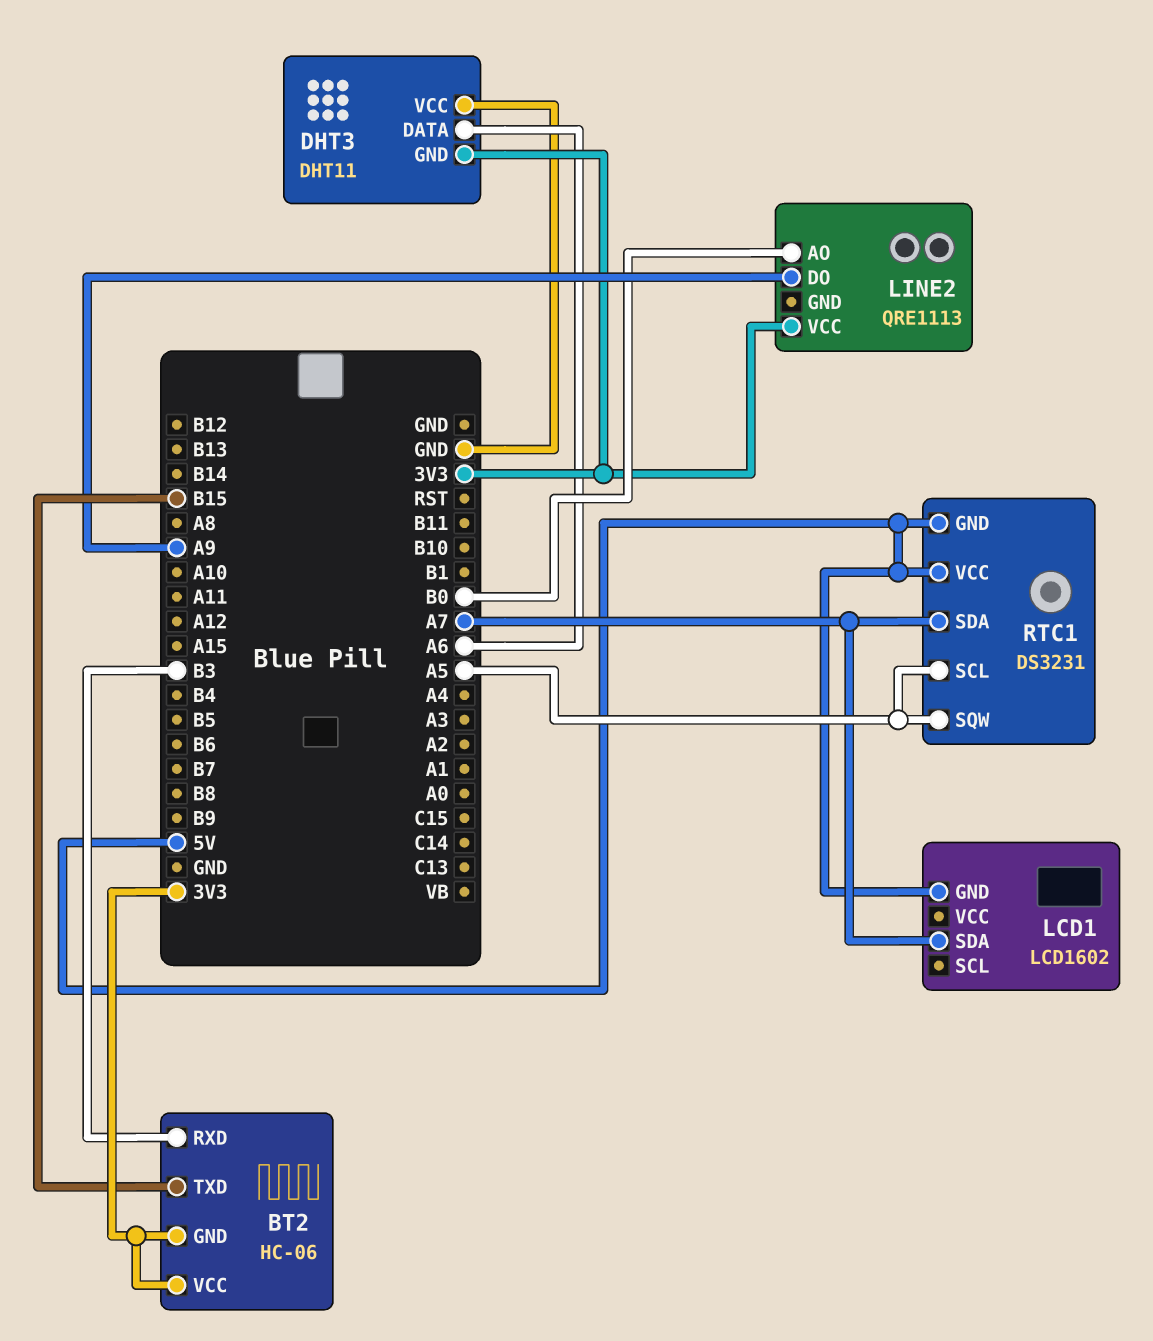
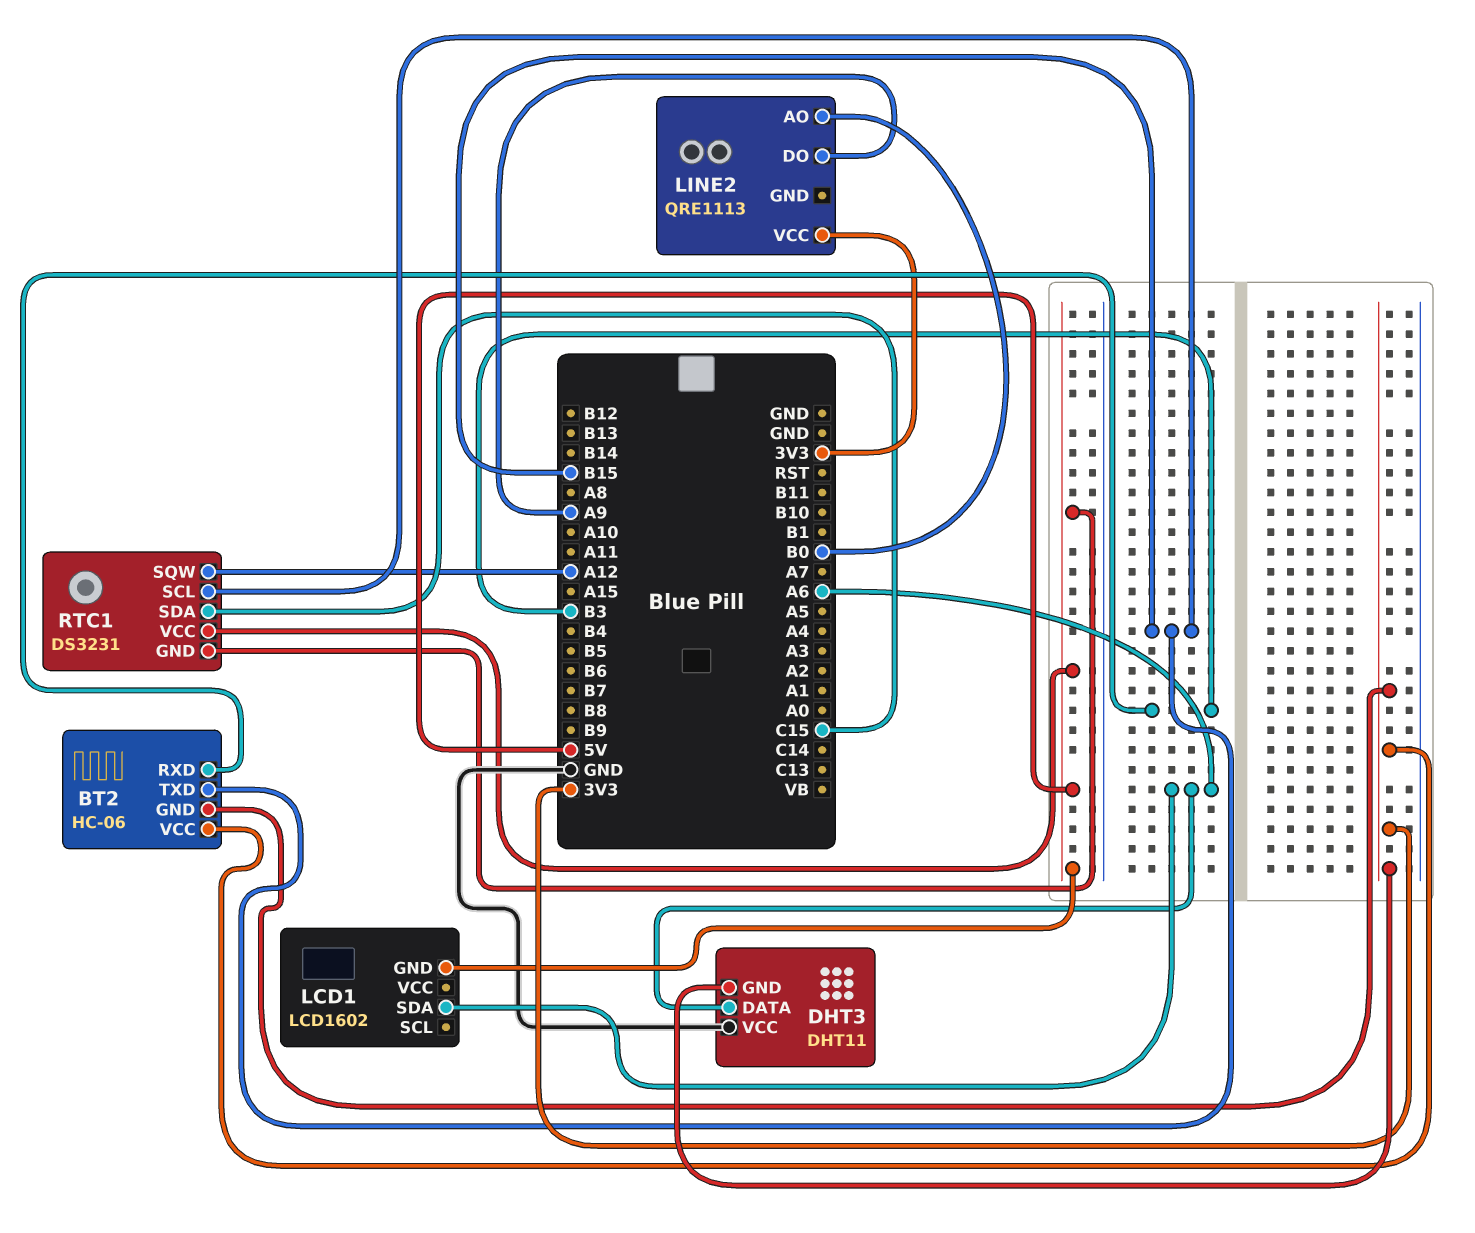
LCD1 pin SDA: A7 -> A6
RTC1 pin SCL: A5 -> B15
RTC1 pin SDA: A7 -> C15
RTC1 pin SQW: A5 -> A12

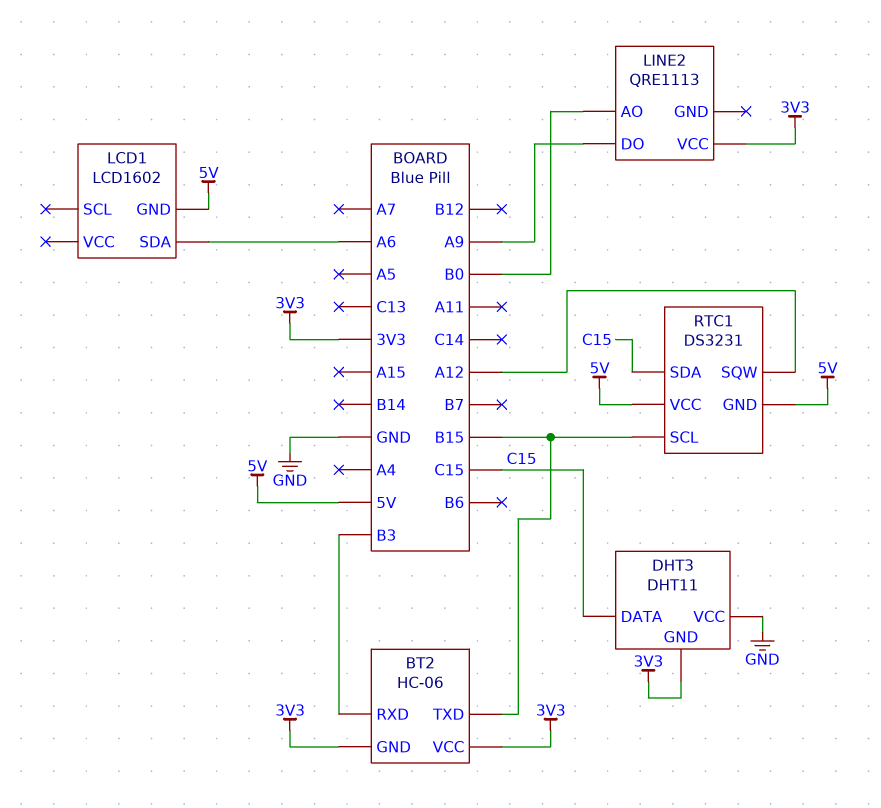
DHT3 pin DATA: A6 -> C15

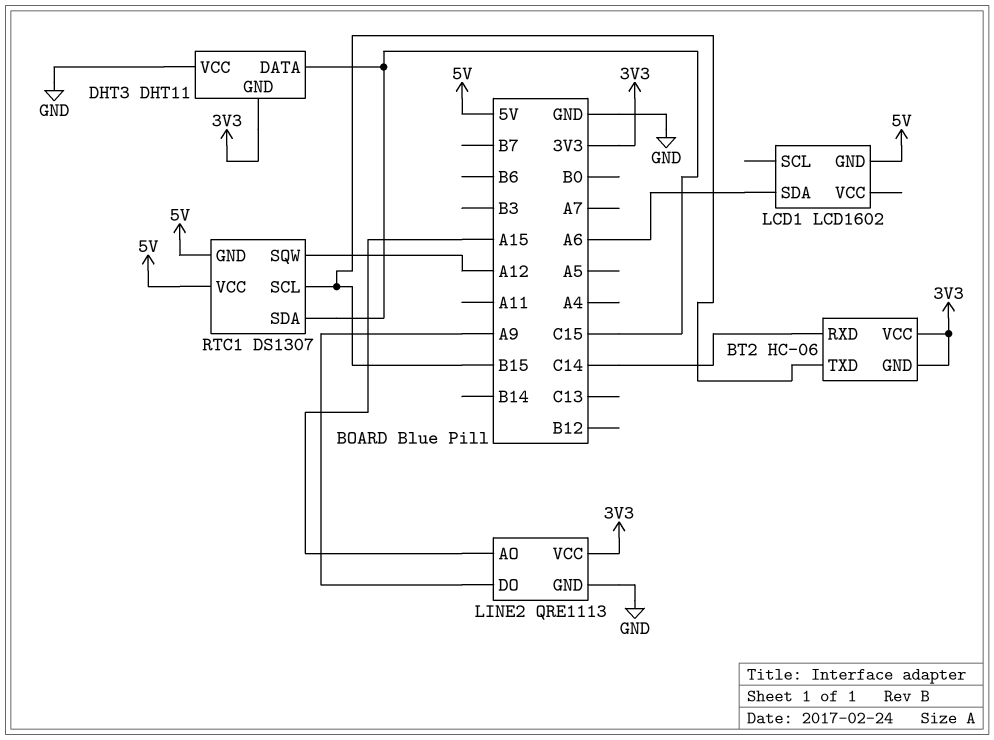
BT2 pin RXD: B3 -> C14
LINE2 pin AO: B0 -> A15
LINE2 pin GND: none -> GND
RTC1: DS3231 -> DS1307

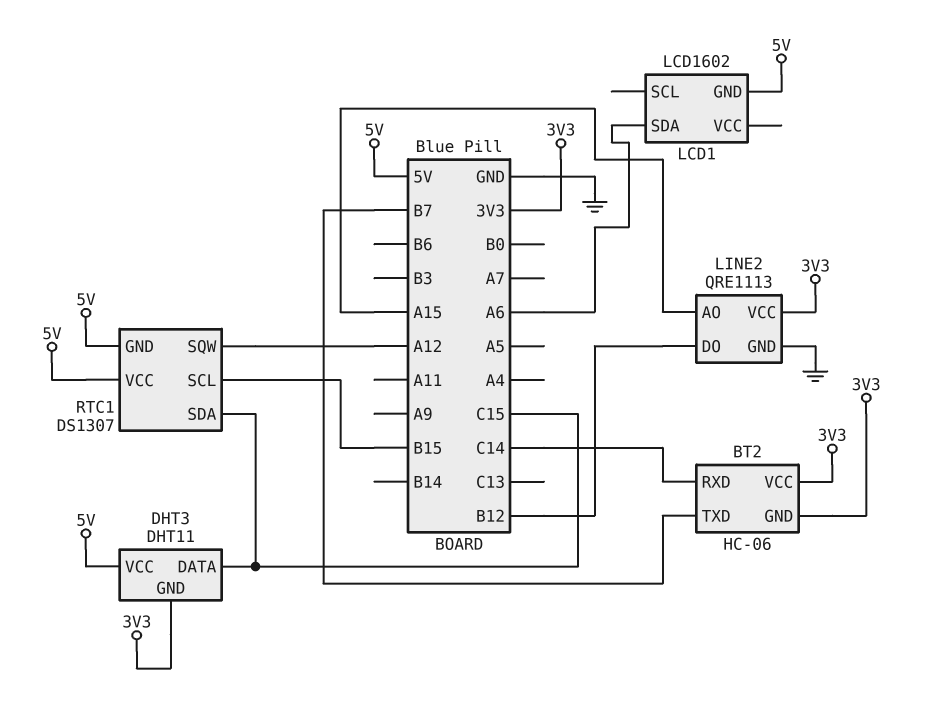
BT2 pin TXD: B15 -> B7
DHT3 pin VCC: GND -> 5V
LINE2 pin DO: A9 -> B12

